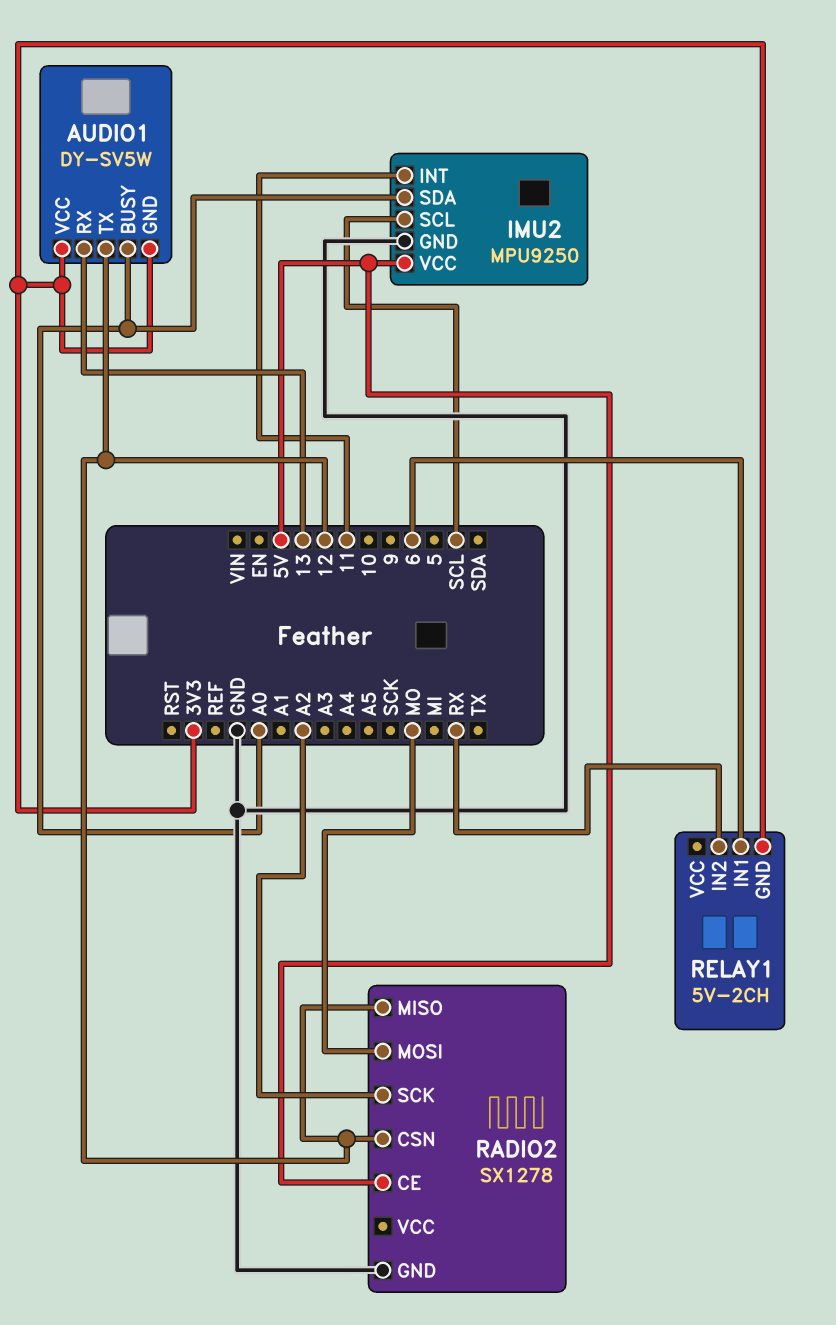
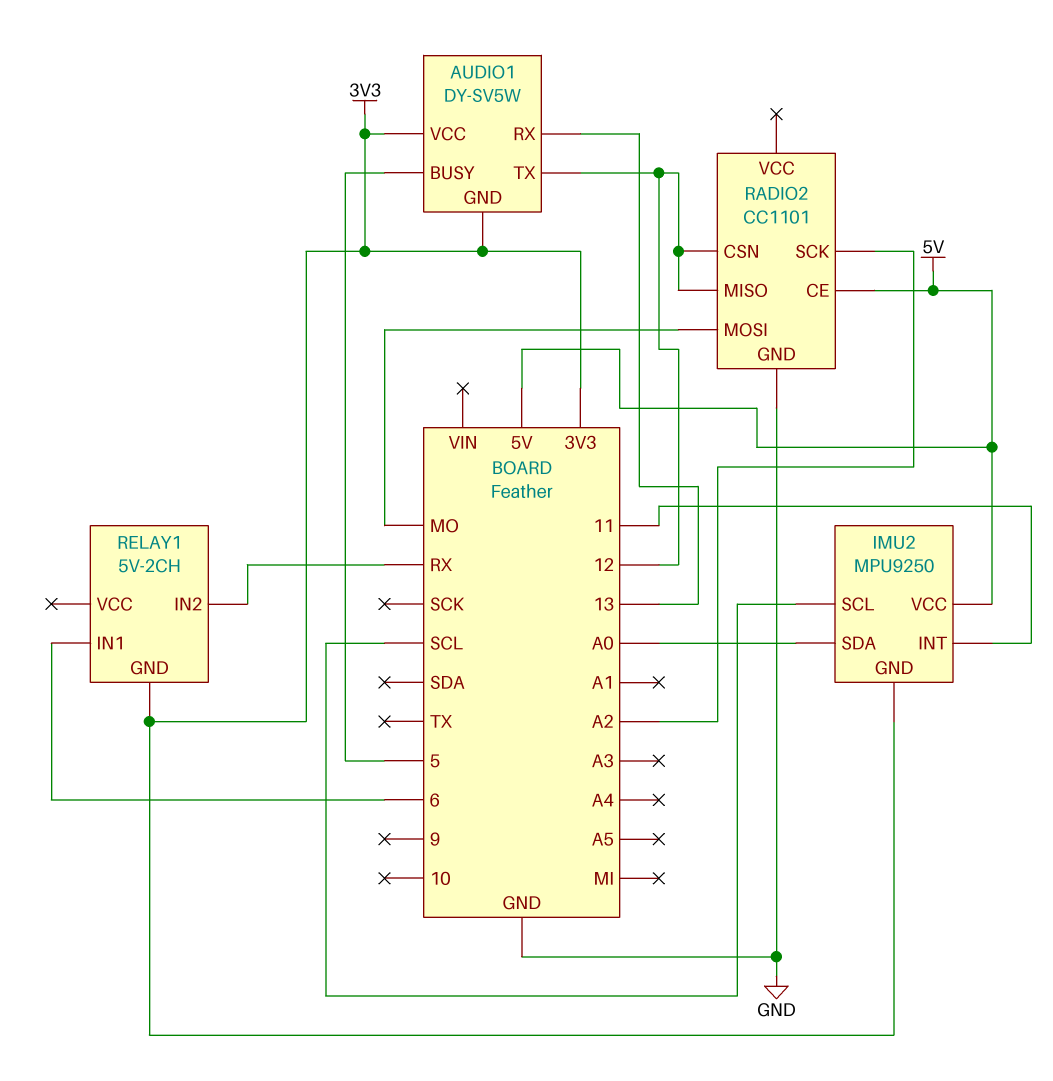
AUDIO1 pin BUSY: A0 -> 5
IMU2 pin GND: GND -> 3V3
RADIO2: SX1278 -> CC1101

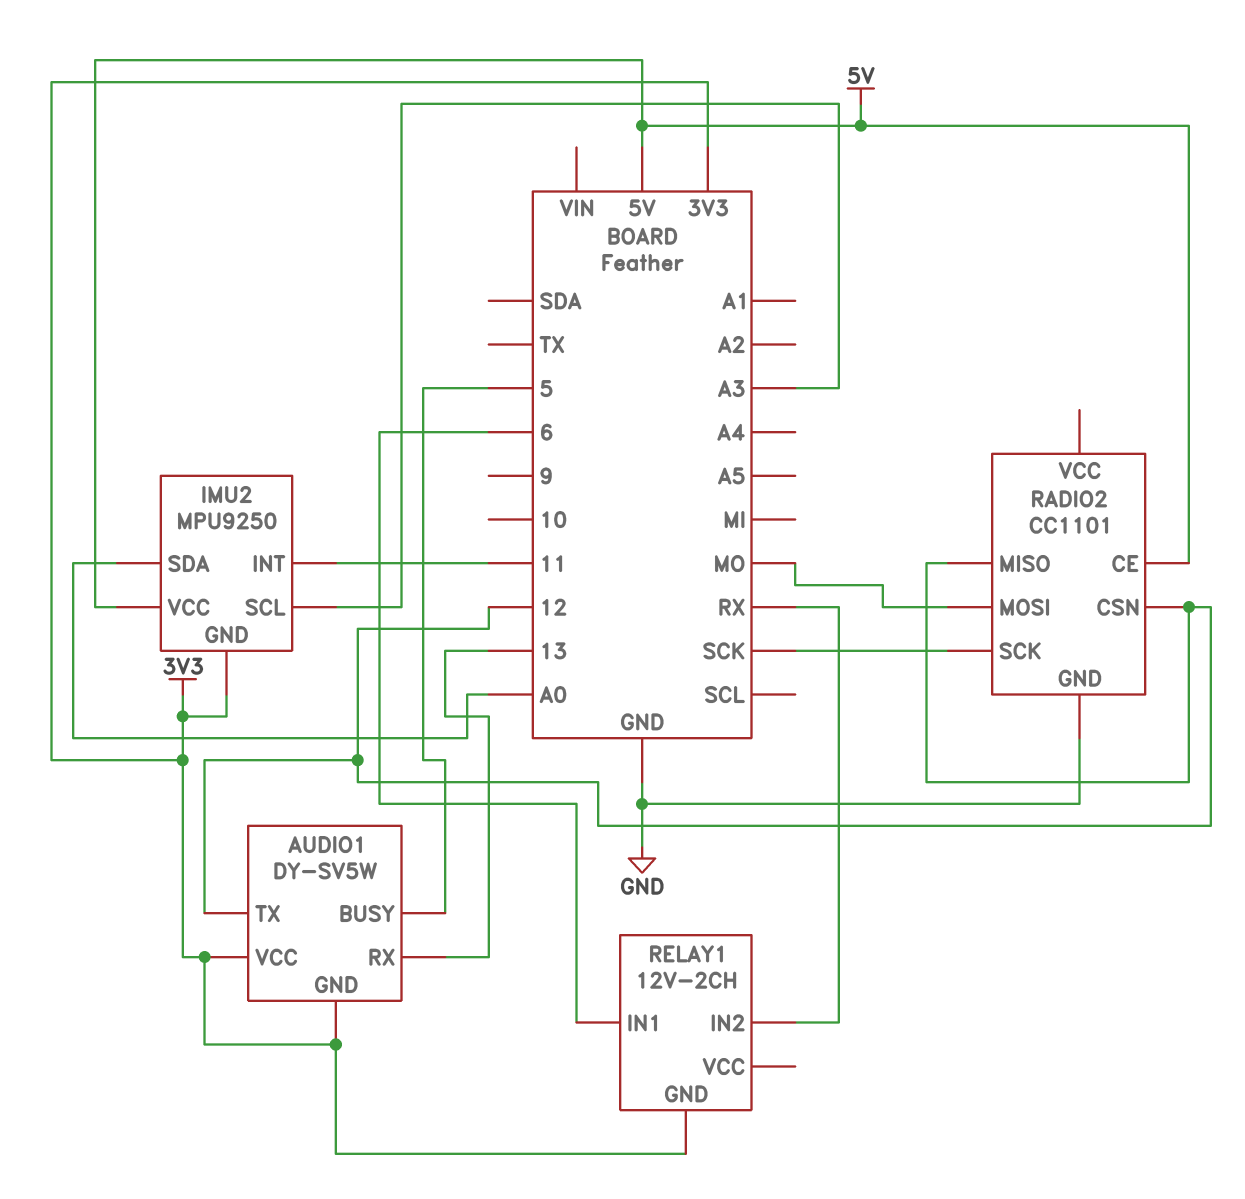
IMU2 pin SCL: SCL -> A3
RADIO2 pin SCK: A2 -> SCK
RELAY1: 5V-2CH -> 12V-2CH

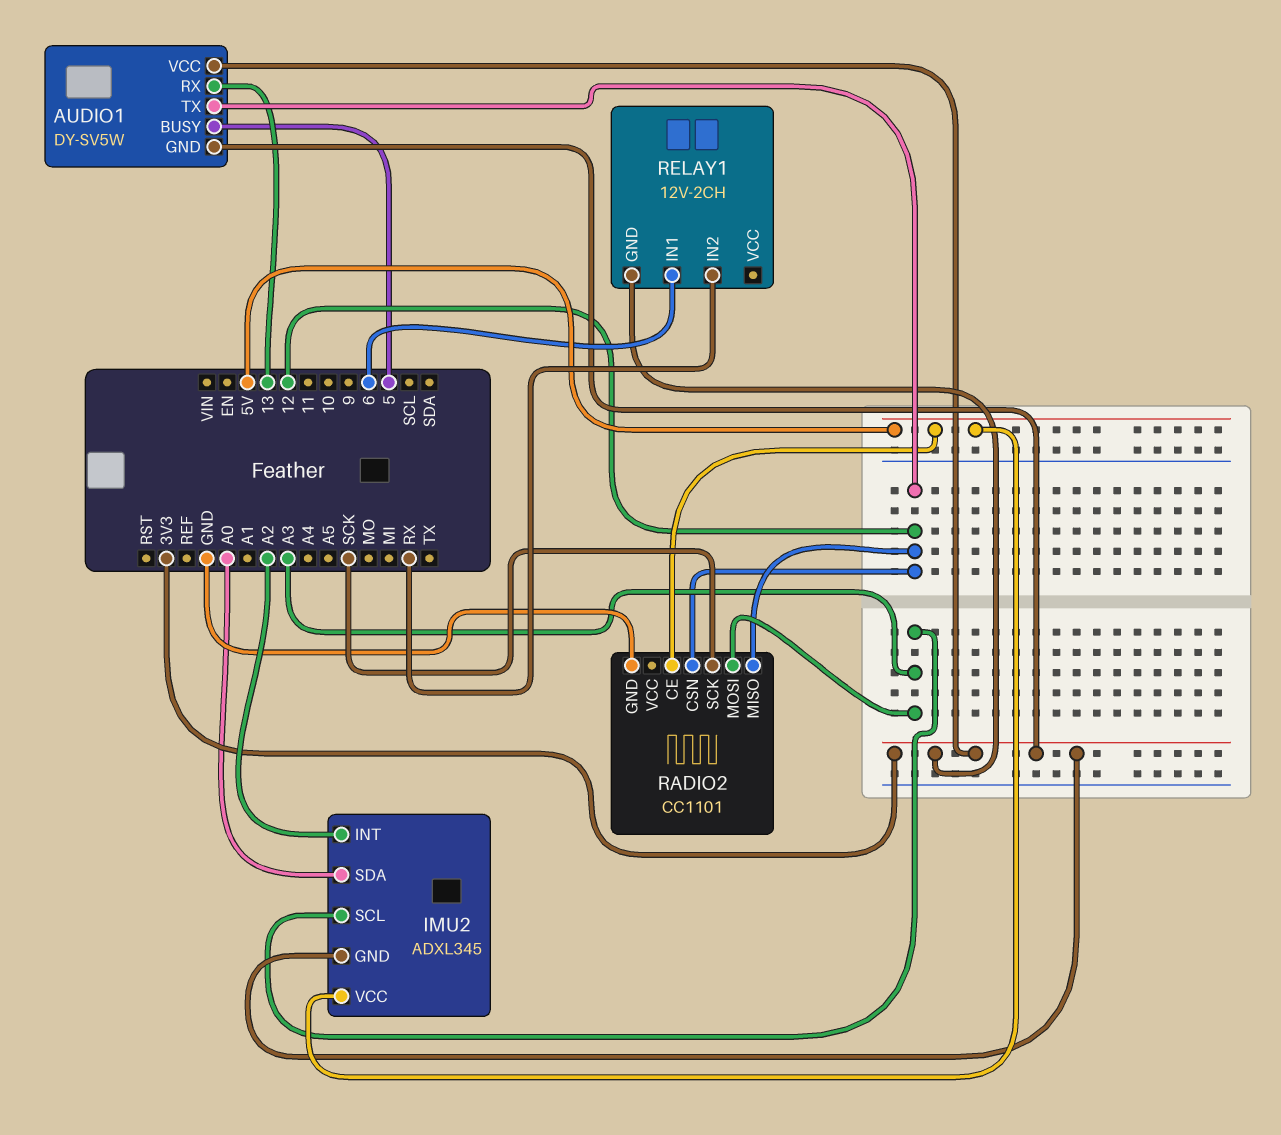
IMU2: MPU9250 -> ADXL345
IMU2 pin INT: 11 -> A2
RADIO2 pin MOSI: MO -> A3

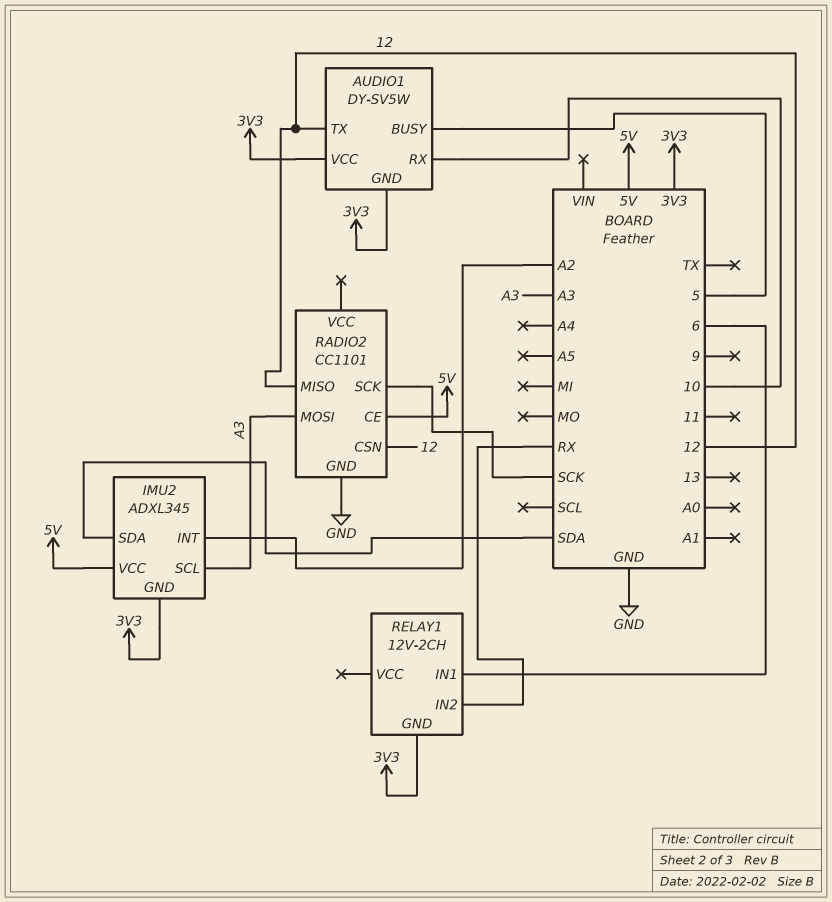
AUDIO1 pin RX: 13 -> 10
IMU2 pin SDA: A0 -> SDA

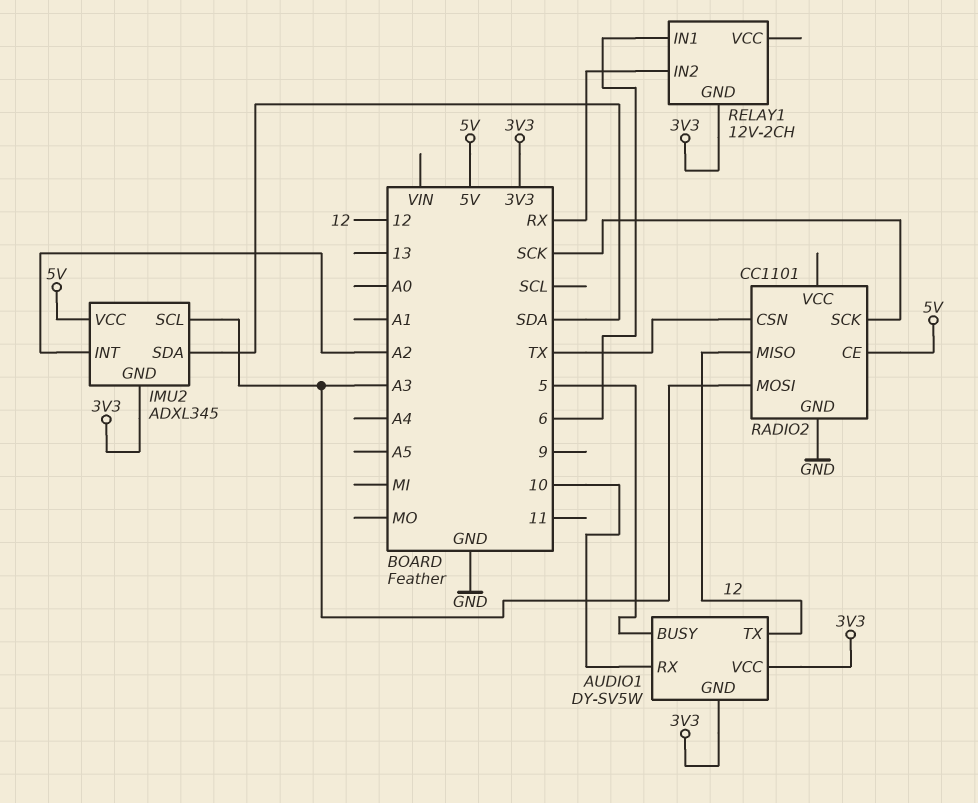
RADIO2 pin CSN: 12 -> TX

